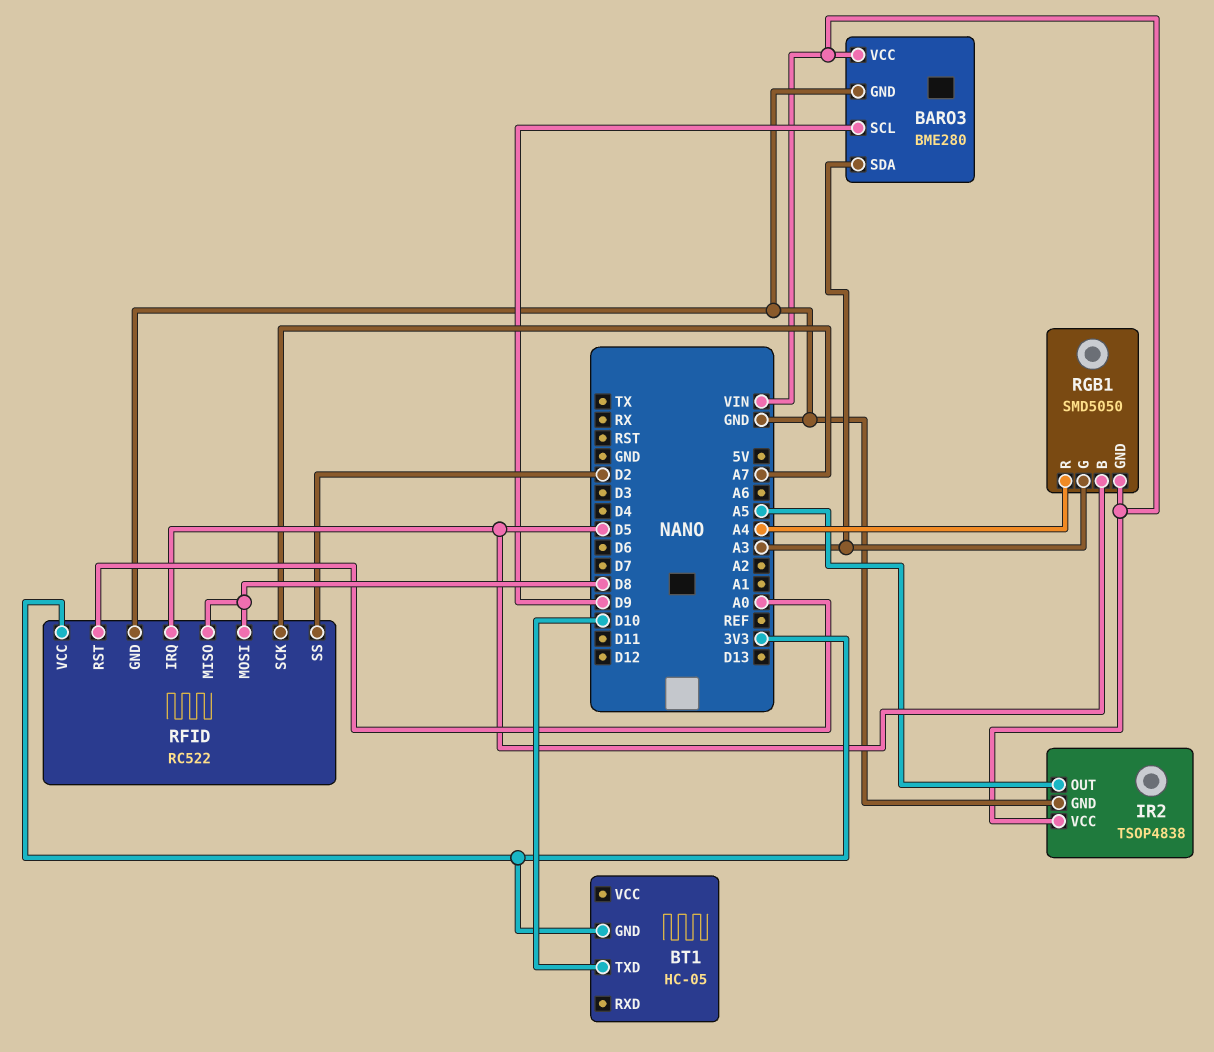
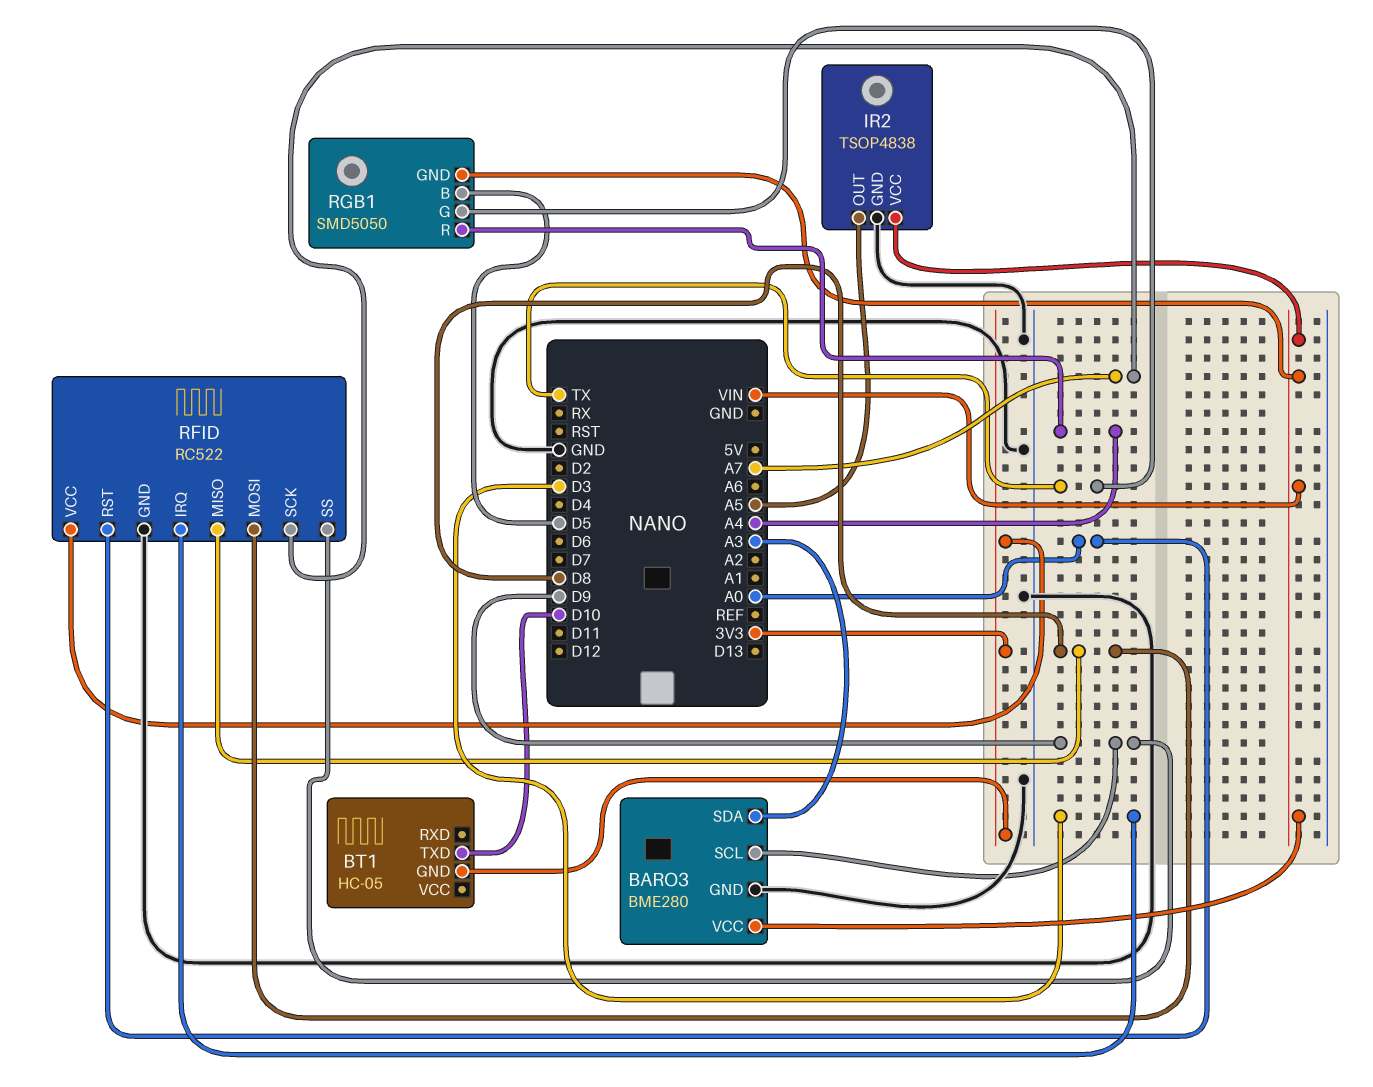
RFID pin IRQ: D5 -> D3
RFID pin SS: D2 -> D9
RGB1 pin G: A3 -> TX

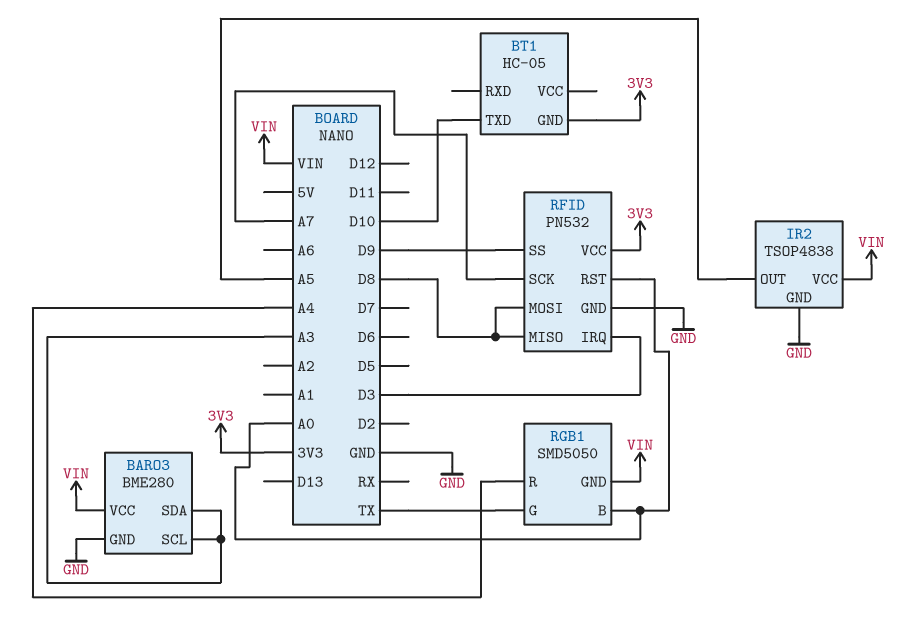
BARO3 pin SCL: D9 -> A3
RFID: RC522 -> PN532
RGB1 pin B: D5 -> A0

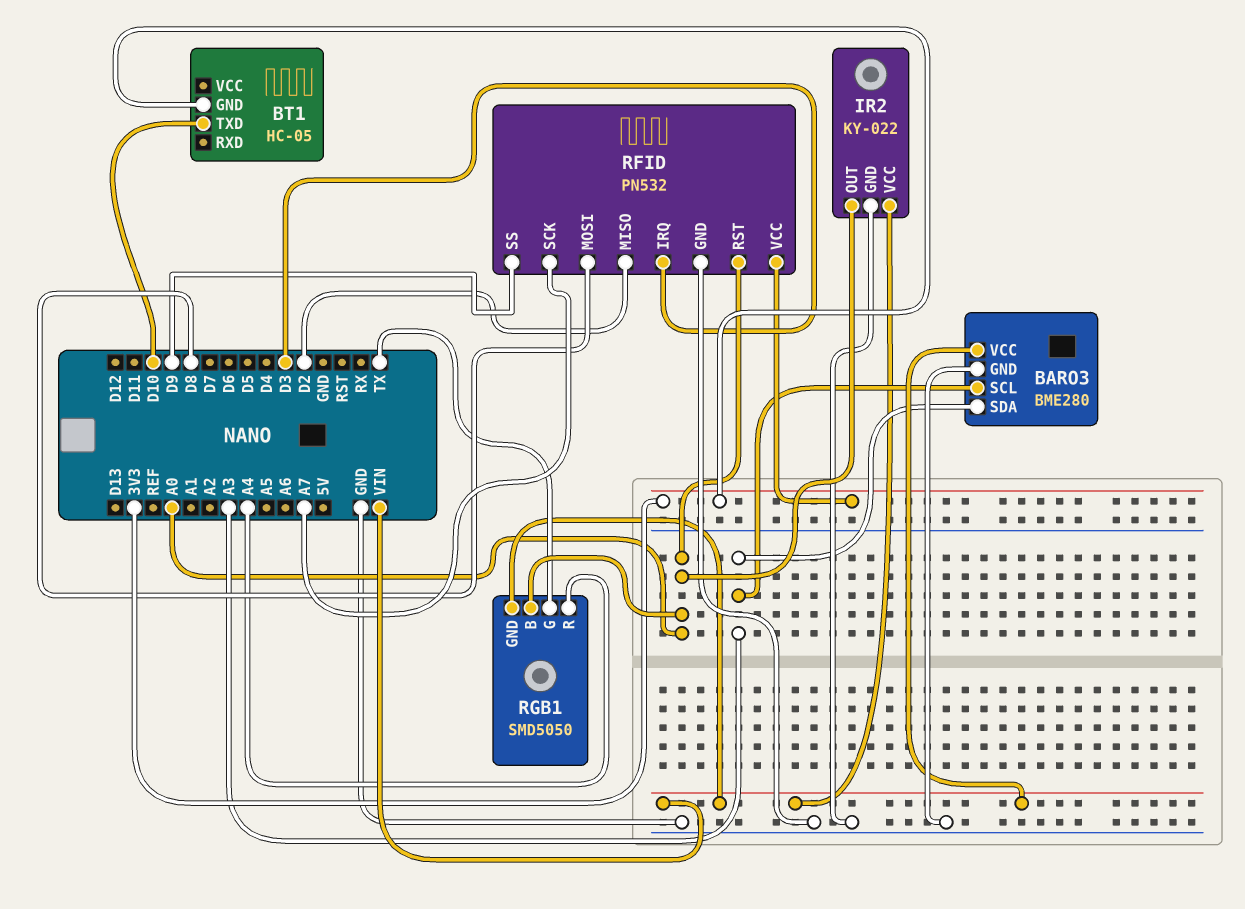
IR2: TSOP4838 -> KY-022
IR2 pin OUT: A5 -> A0
RFID pin MISO: D8 -> D2

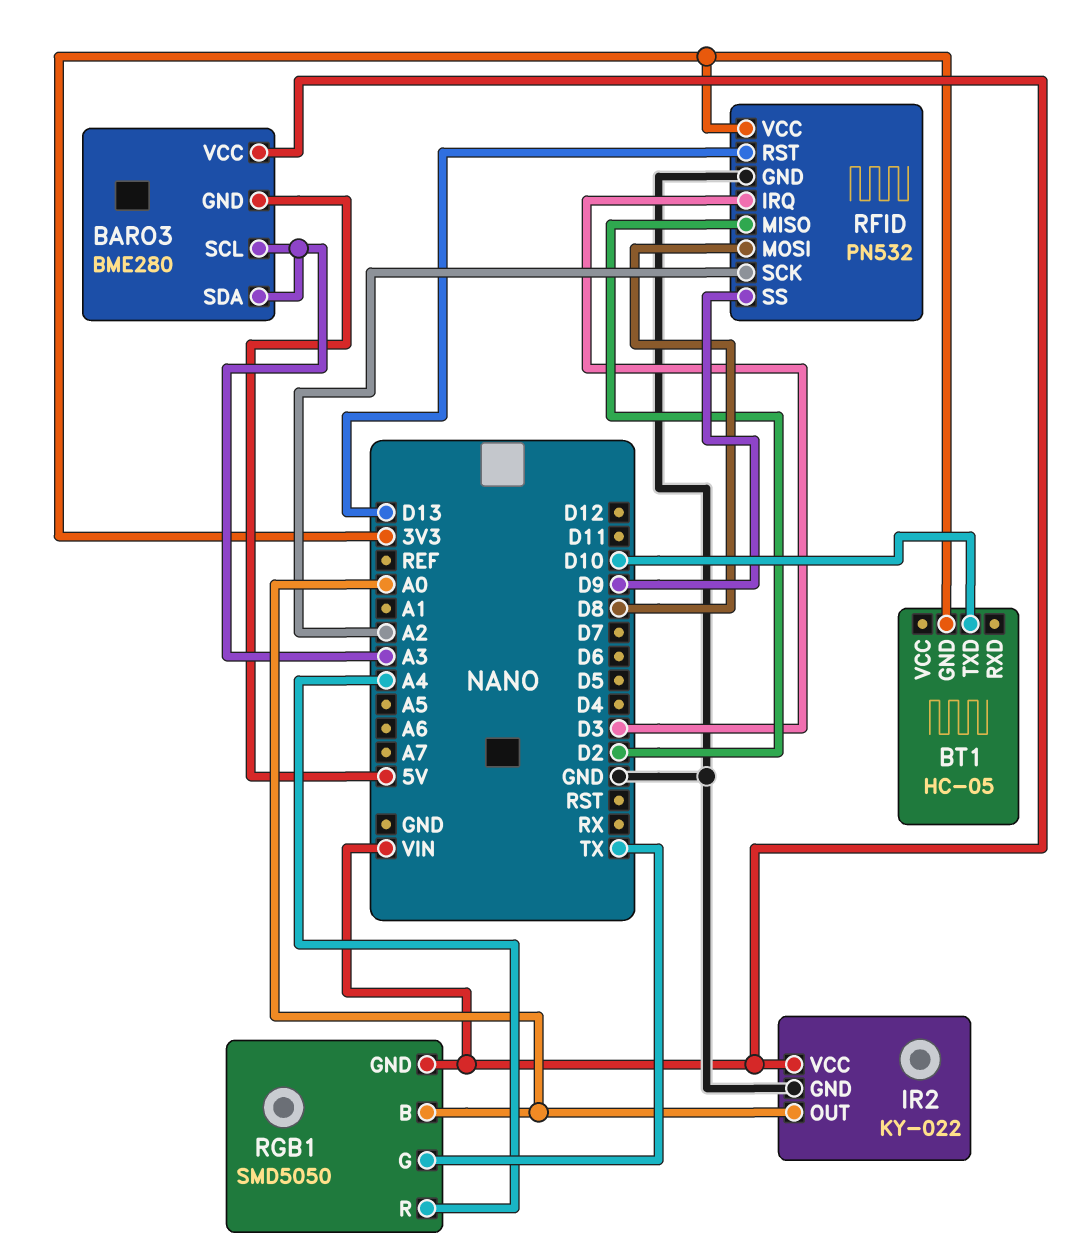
BARO3 pin GND: GND -> 5V
RFID pin RST: A0 -> D13
RFID pin SCK: A7 -> A2

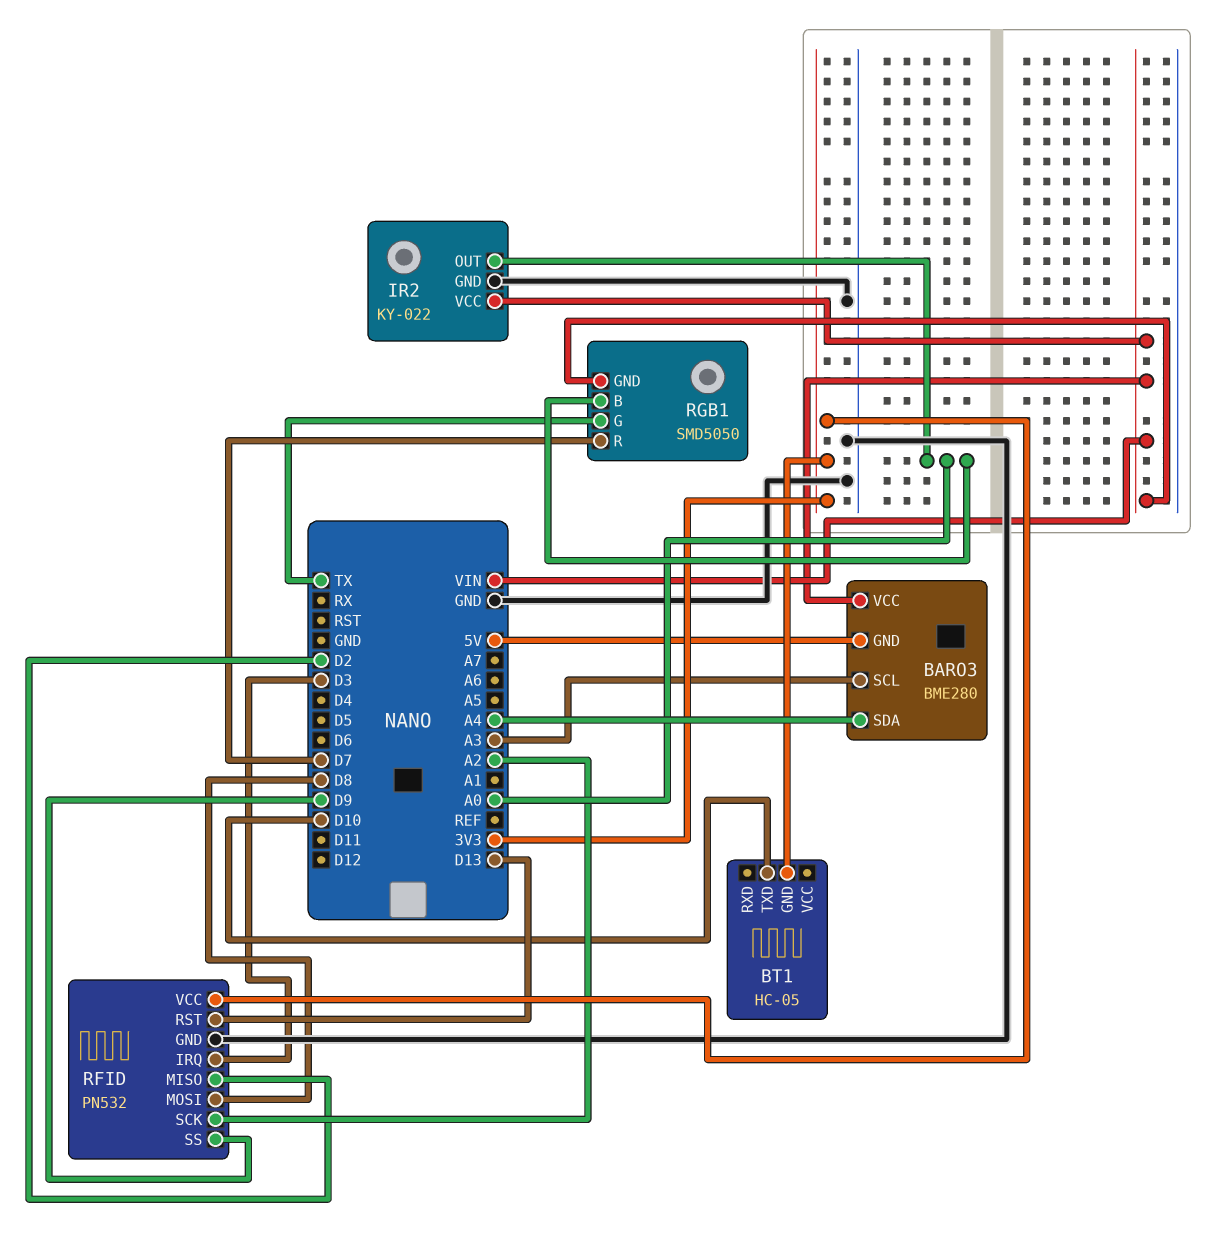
BARO3 pin SDA: A3 -> A4
RGB1 pin R: A4 -> D7

